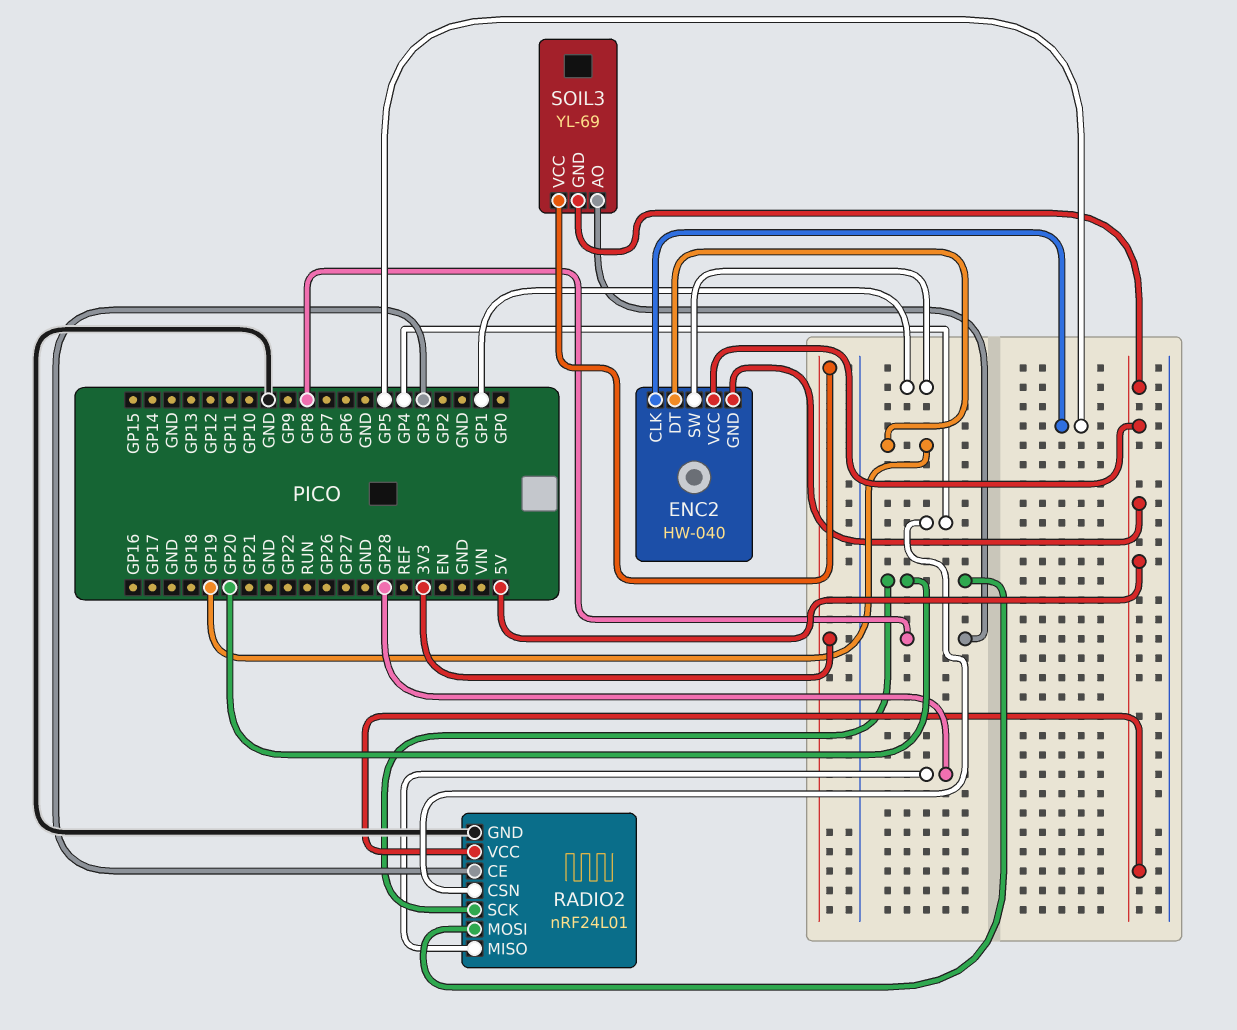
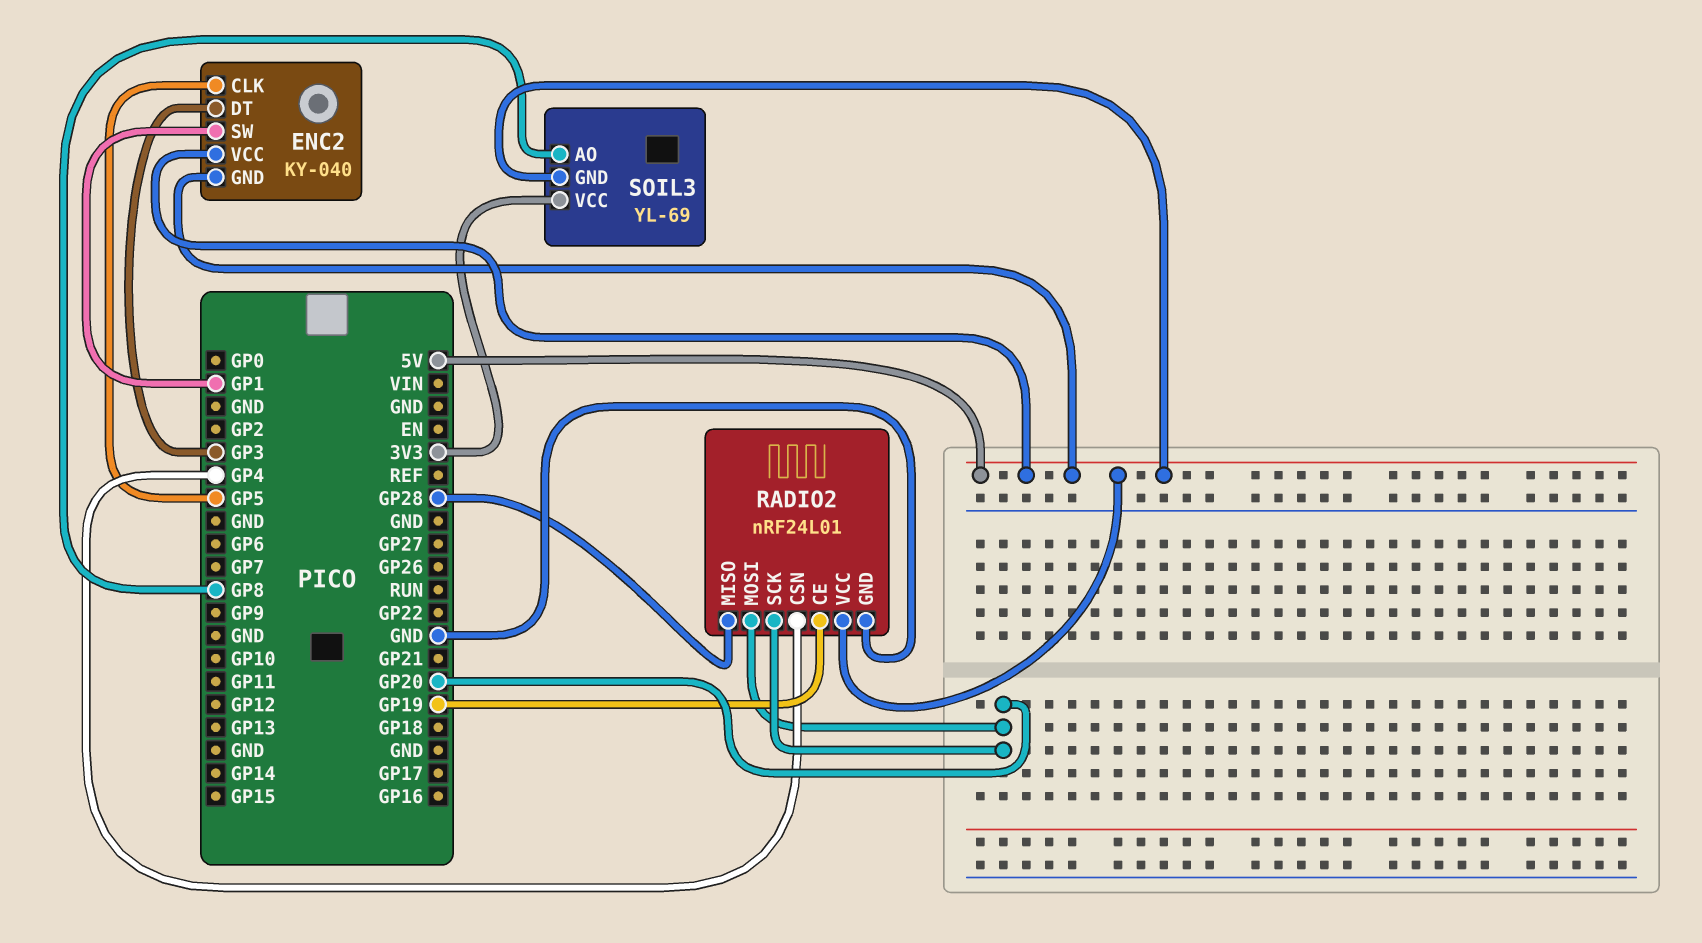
ENC2: HW-040 -> KY-040
ENC2 pin DT: GP19 -> GP3
RADIO2 pin CE: GP3 -> GP19

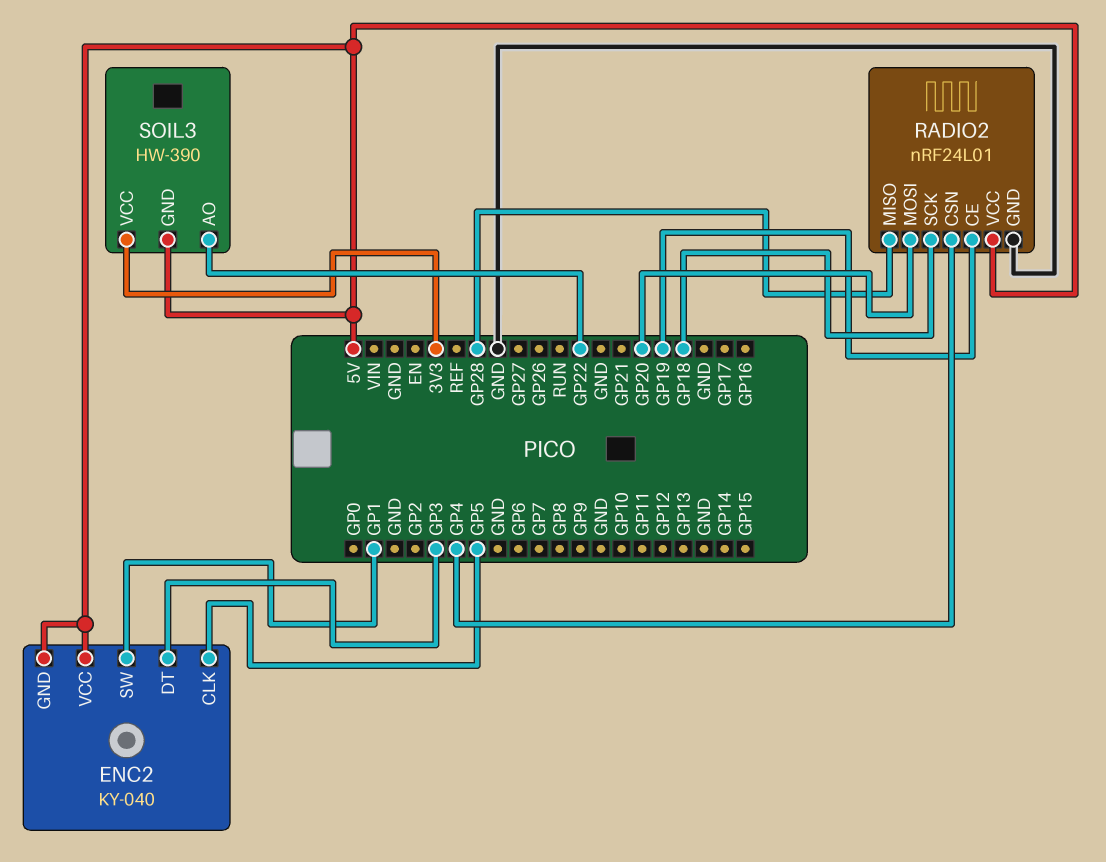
RADIO2 pin SCK: GP20 -> GP18
SOIL3: YL-69 -> HW-390
SOIL3 pin AO: GP8 -> GP22

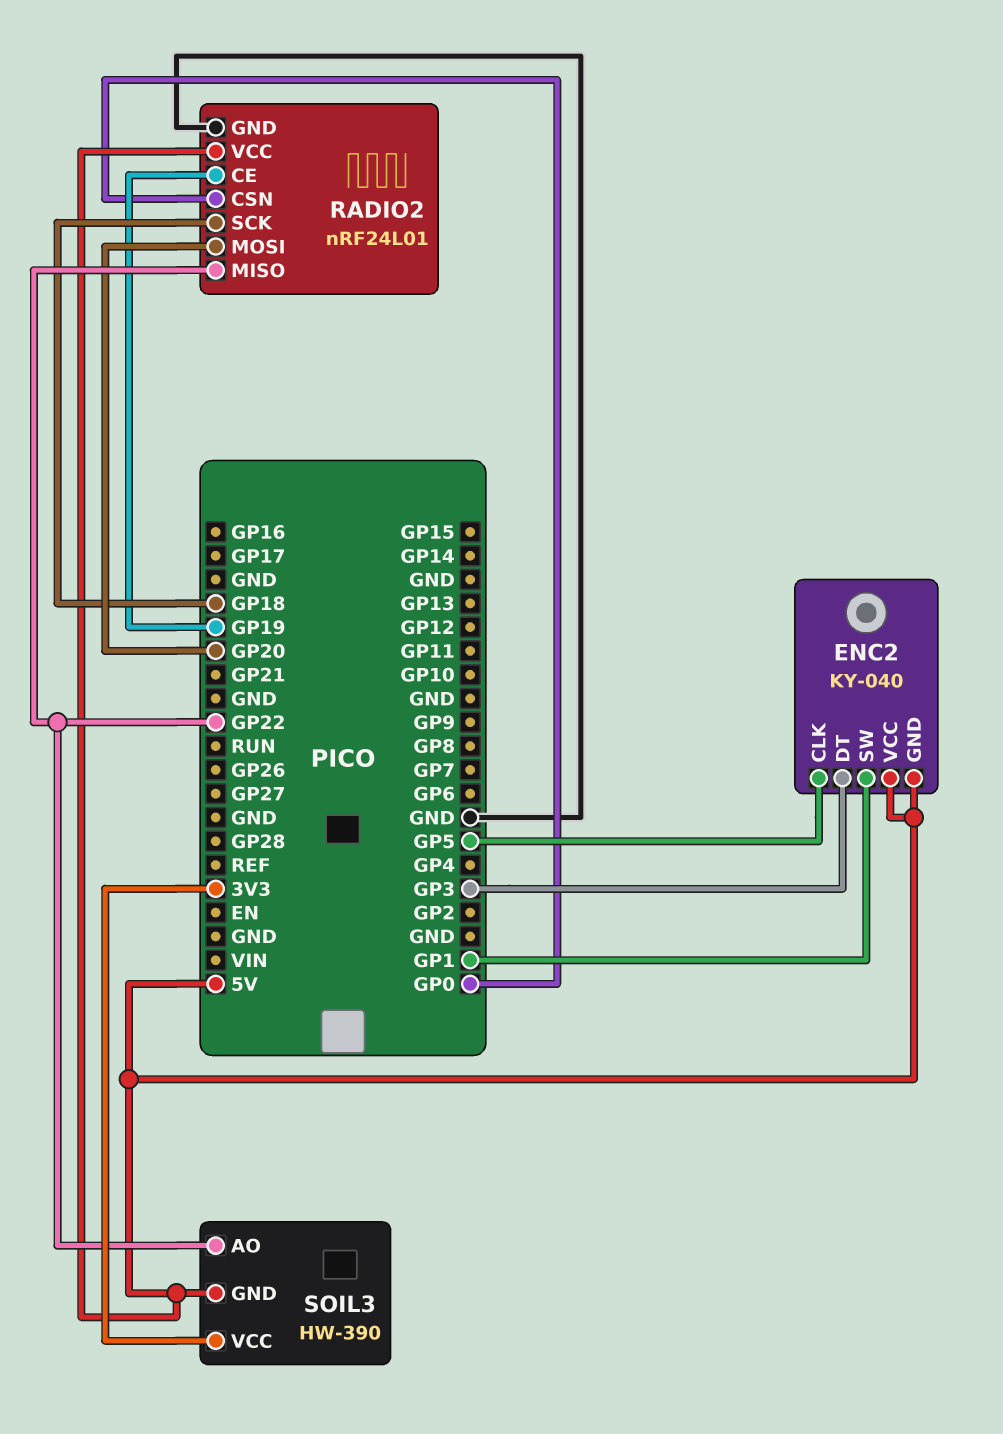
RADIO2 pin CSN: GP4 -> GP0
RADIO2 pin MISO: GP28 -> GP22

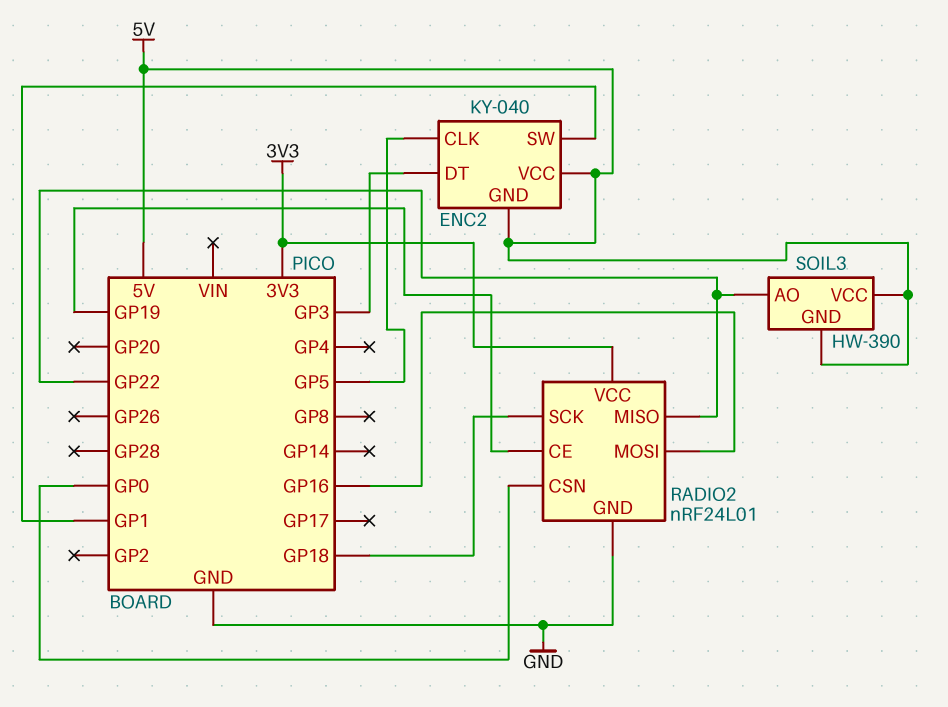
RADIO2 pin MOSI: GP20 -> GP16
RADIO2 pin VCC: 5V -> 3V3
SOIL3 pin VCC: 3V3 -> 5V

